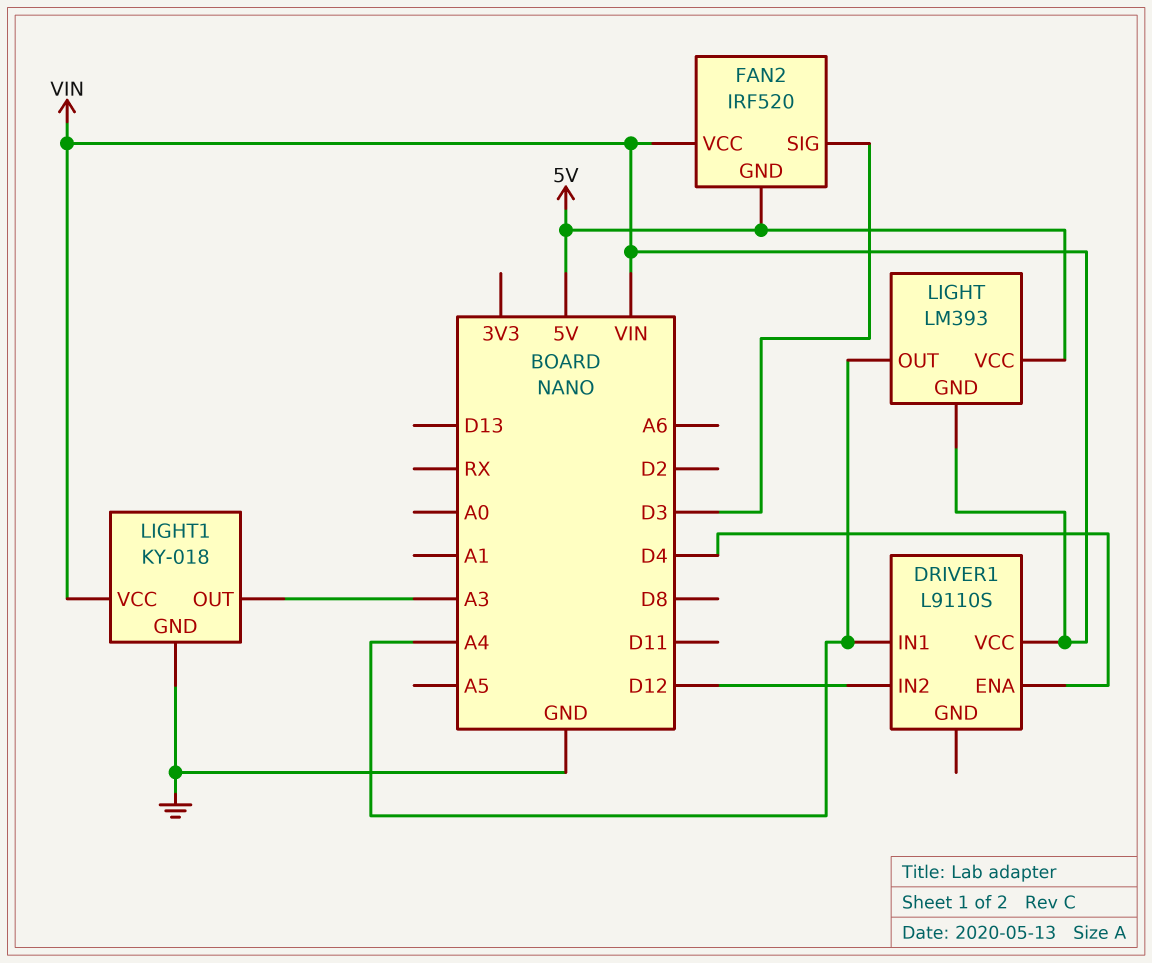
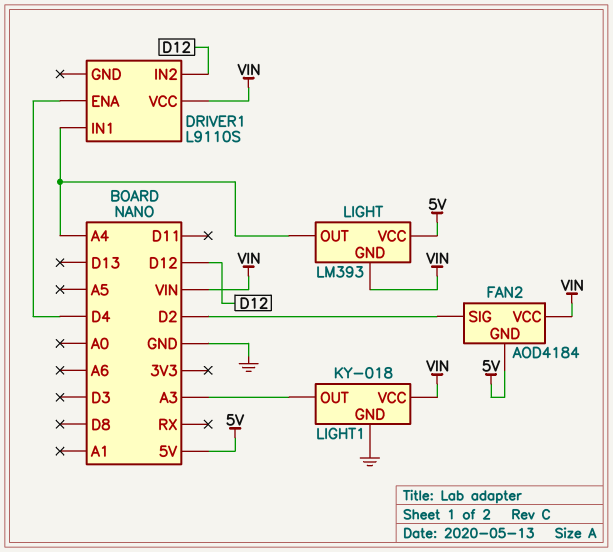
FAN2: IRF520 -> AOD4184
FAN2 pin SIG: D3 -> D2

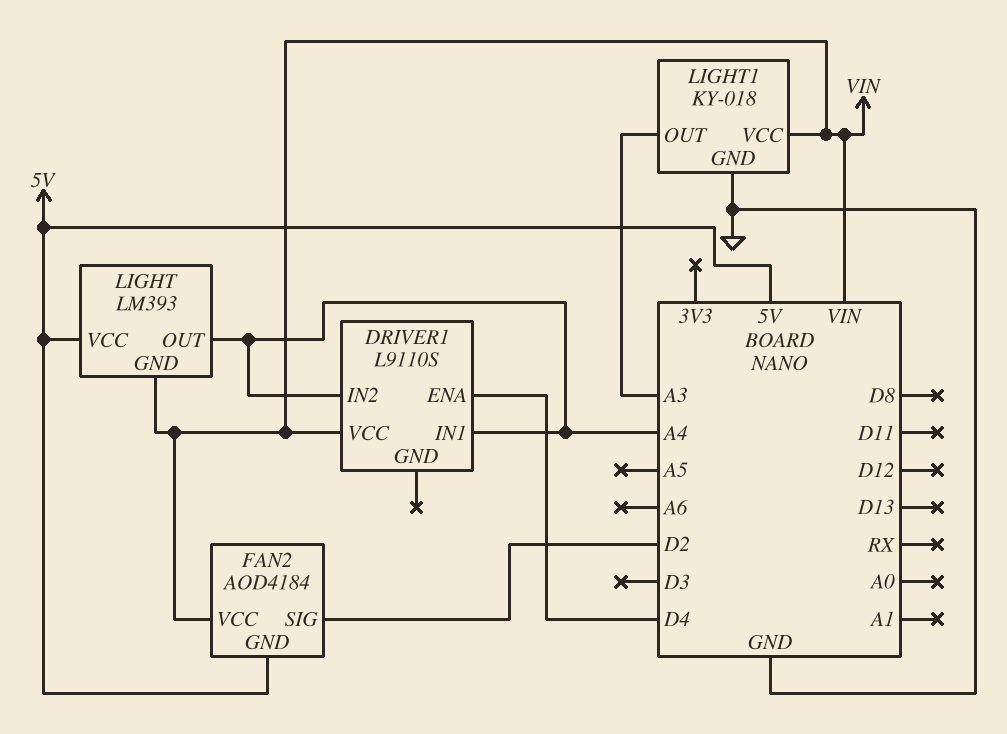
DRIVER1 pin IN2: D12 -> A4

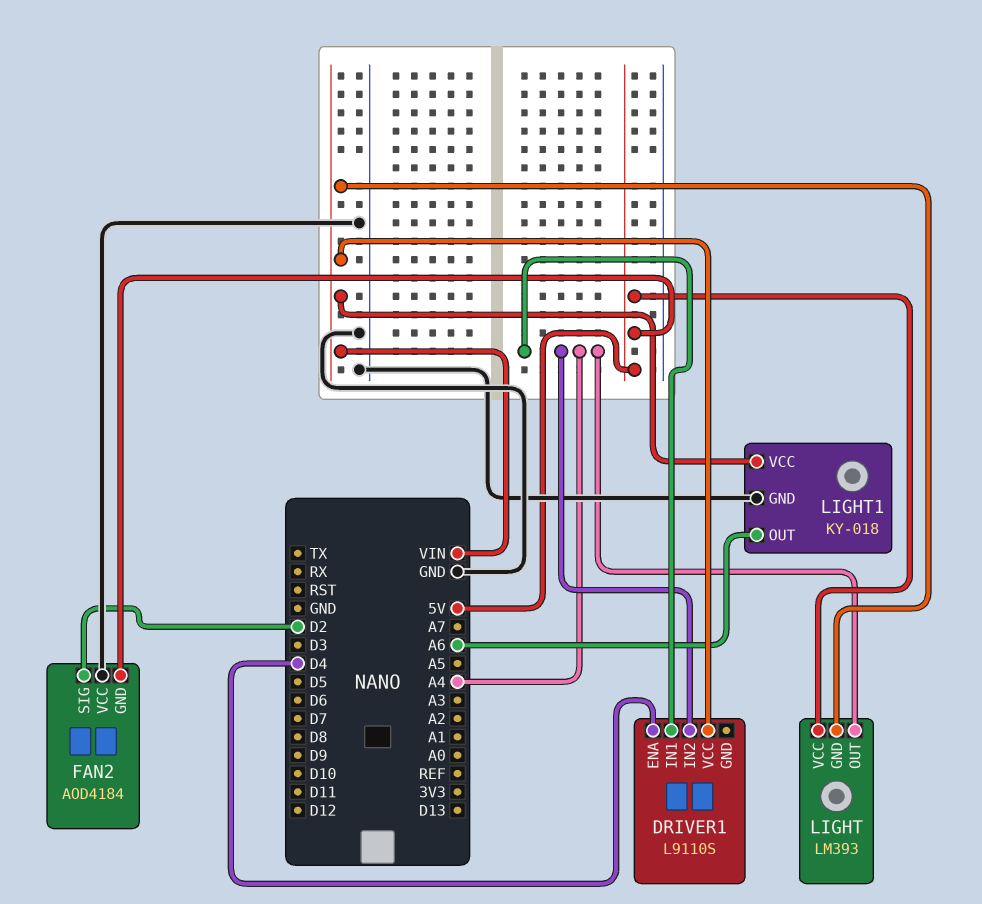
FAN2 pin VCC: VIN -> GND
LIGHT1 pin OUT: A3 -> A6

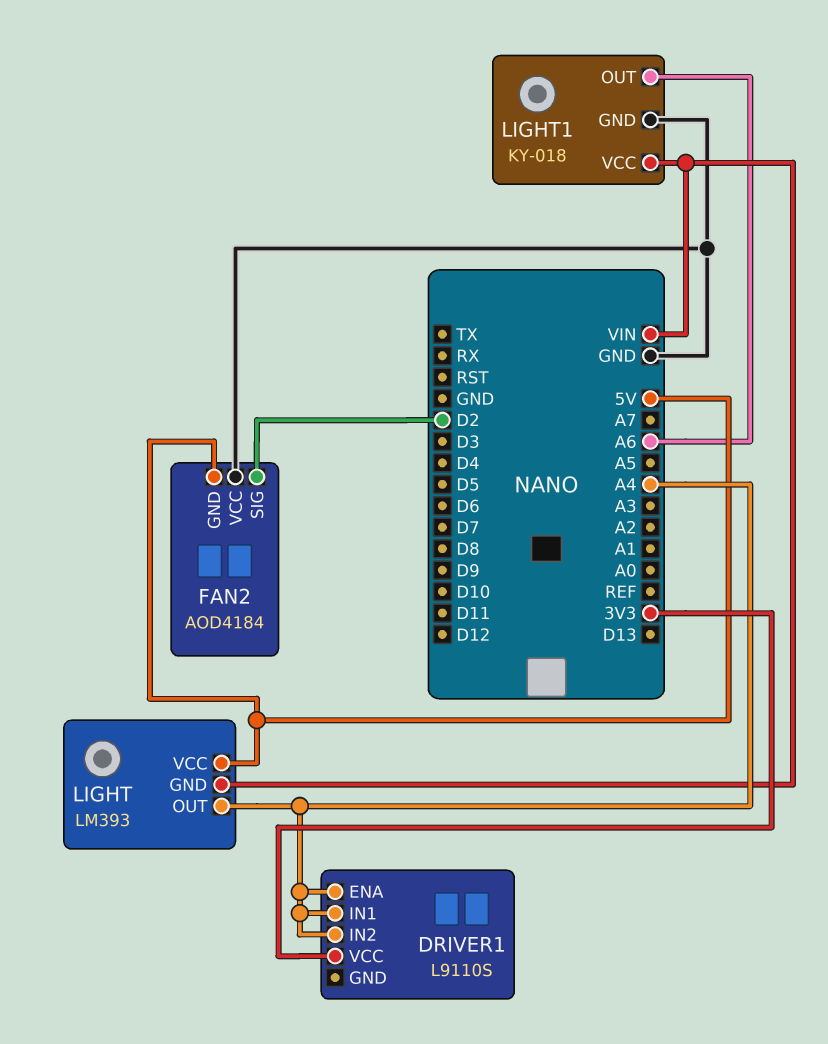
DRIVER1 pin ENA: D4 -> A4
DRIVER1 pin VCC: VIN -> 3V3

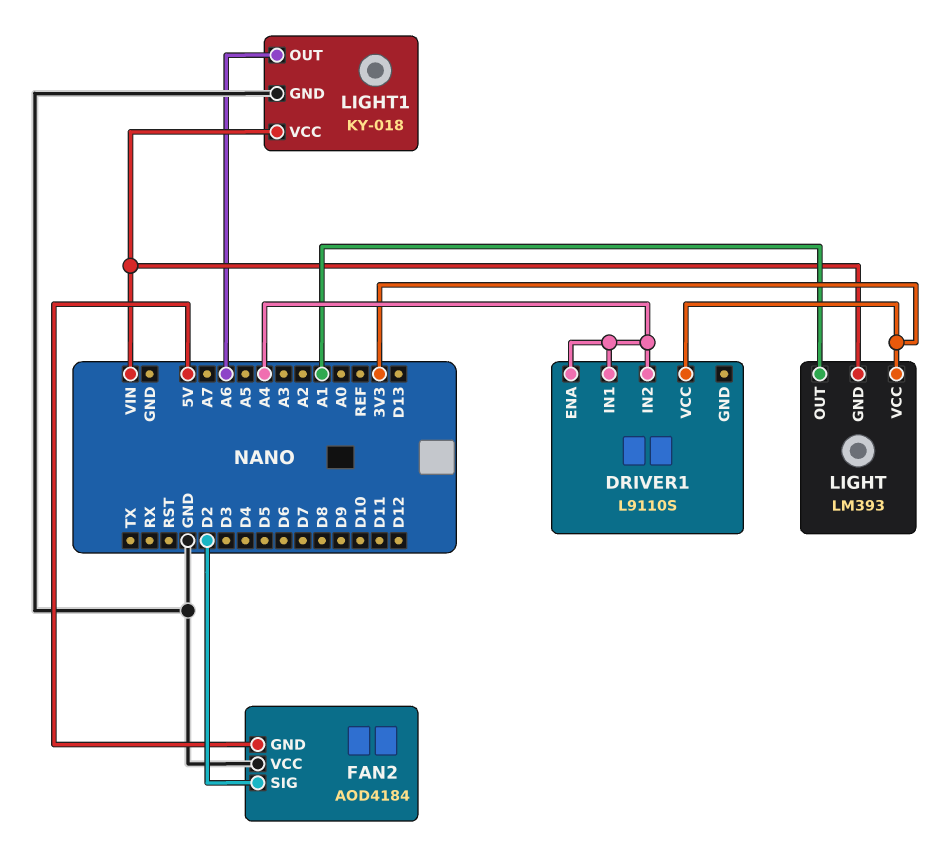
LIGHT pin OUT: A4 -> A1
LIGHT pin VCC: 5V -> 3V3

